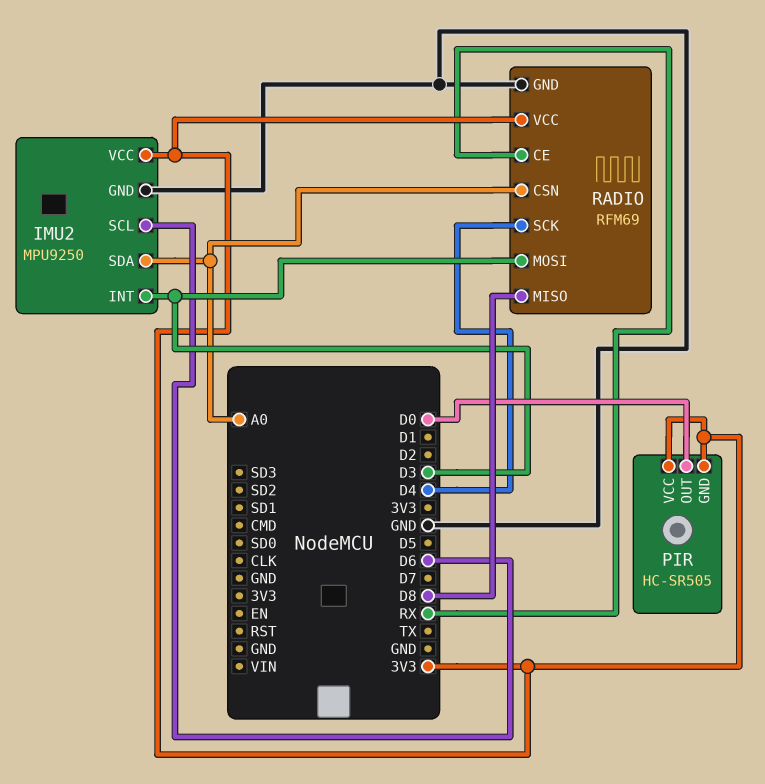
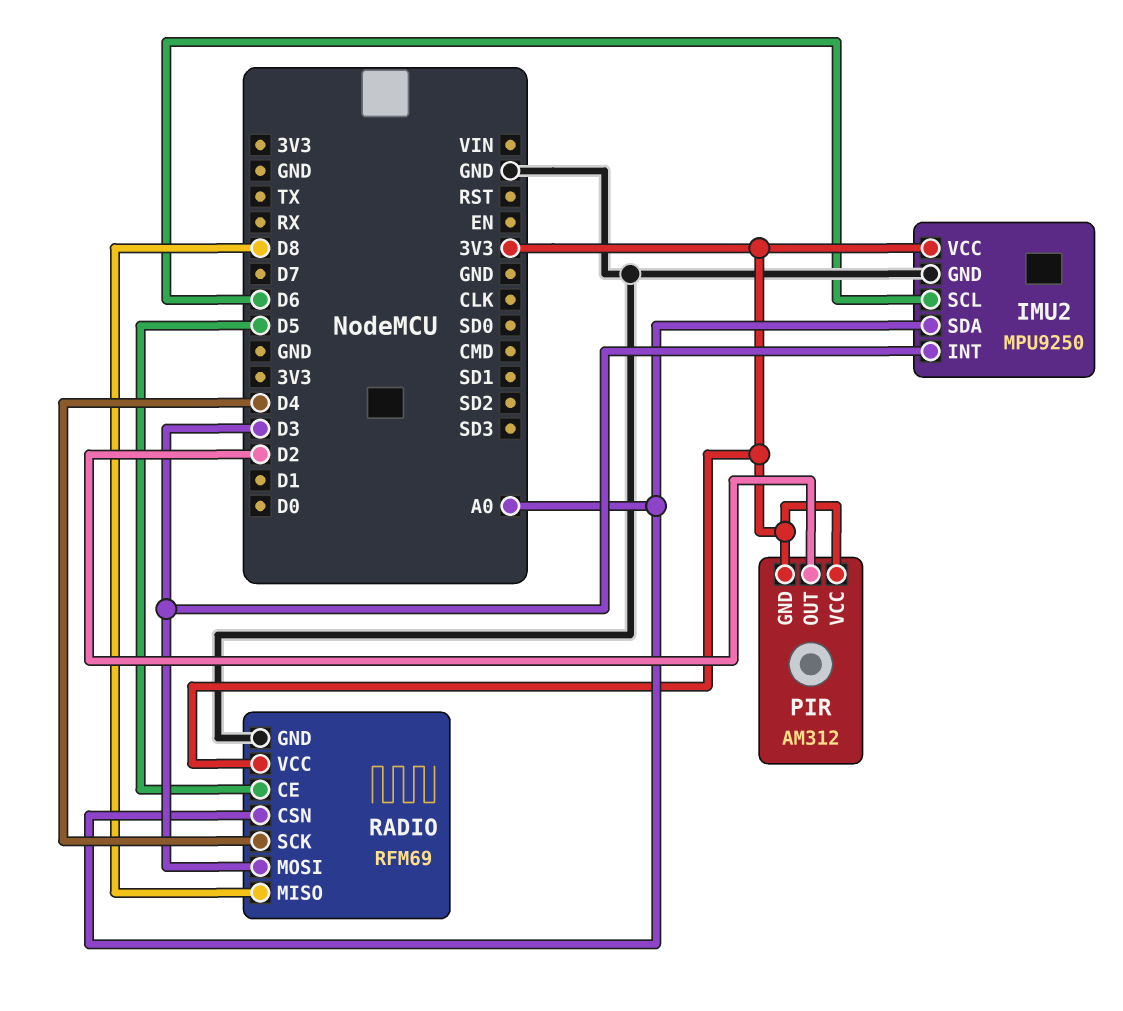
PIR: HC-SR505 -> AM312
PIR pin OUT: D0 -> D2
RADIO pin CE: RX -> D5

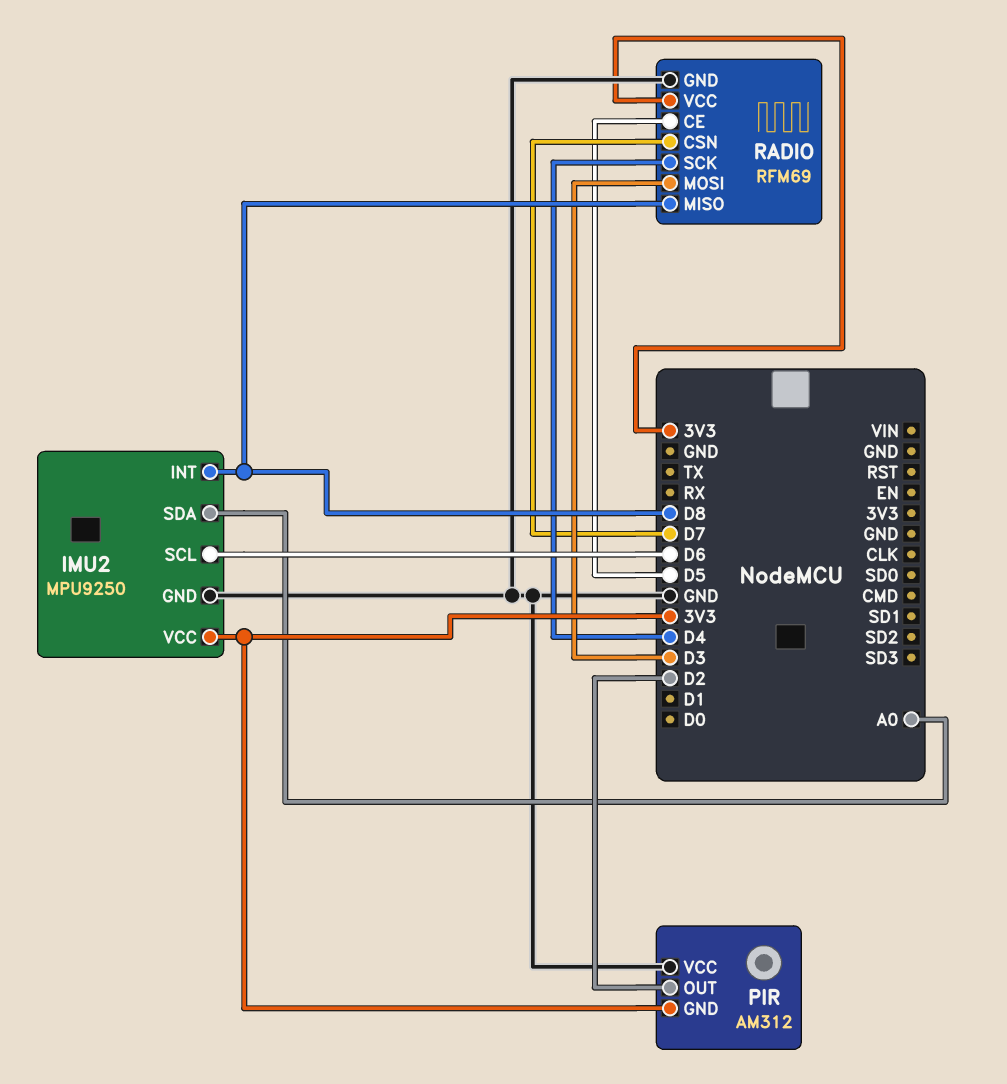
IMU2 pin INT: D3 -> D8
PIR pin VCC: 3V3 -> GND
RADIO pin CSN: A0 -> D7

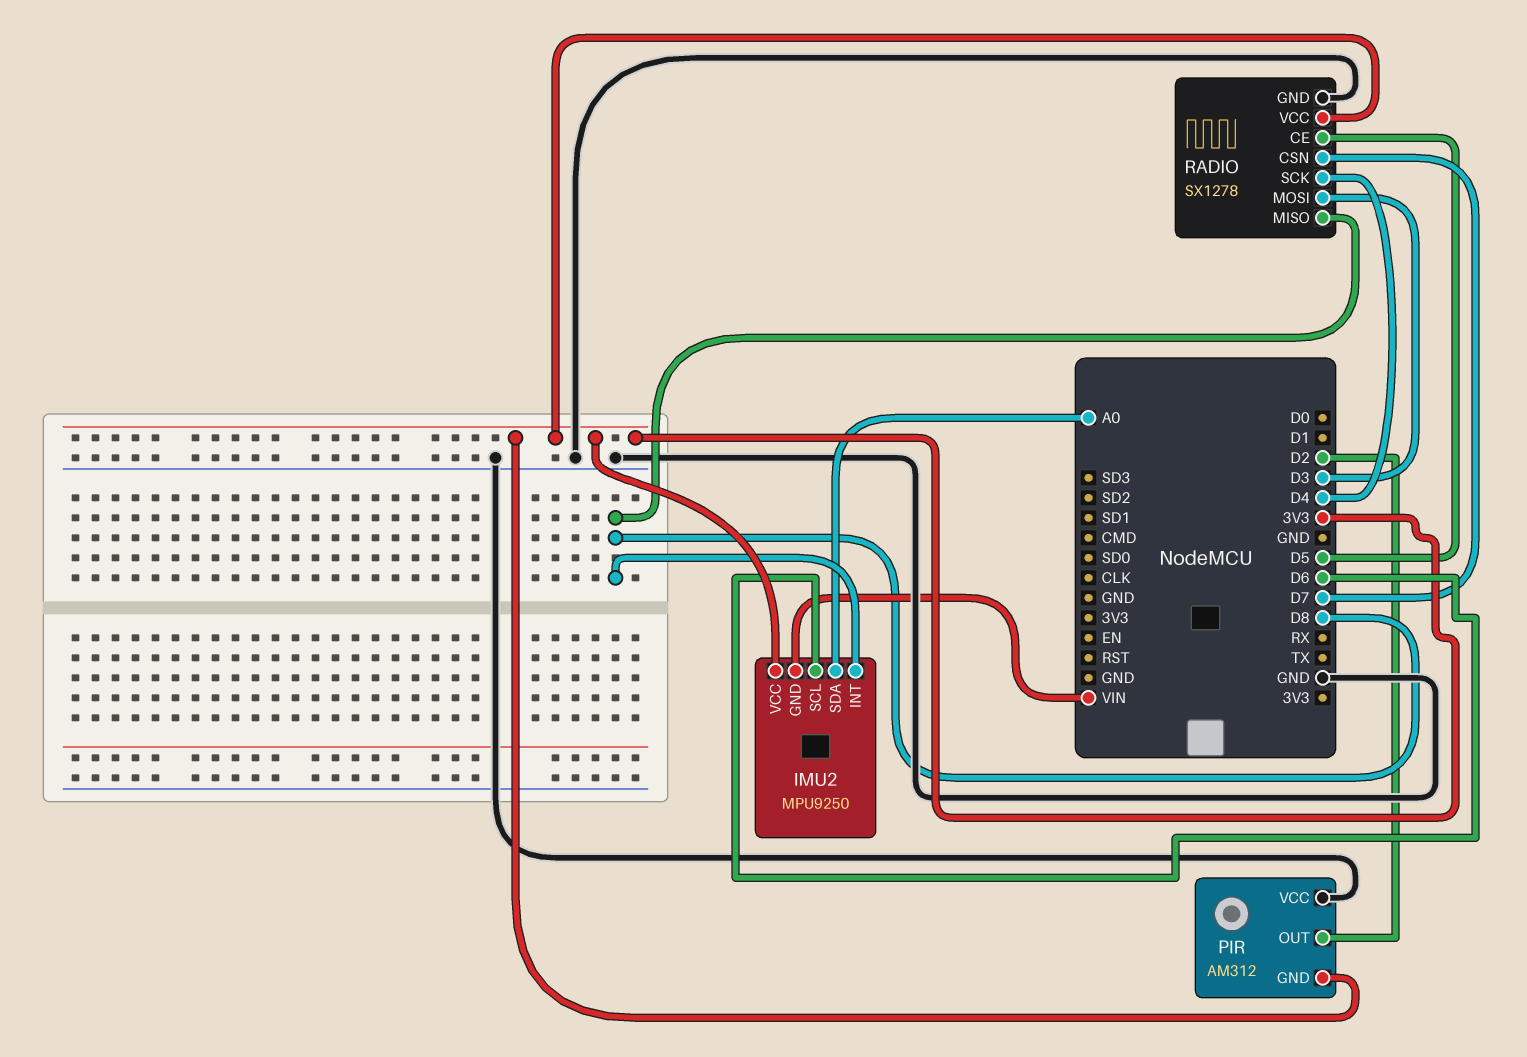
IMU2 pin GND: GND -> VIN
RADIO: RFM69 -> SX1278

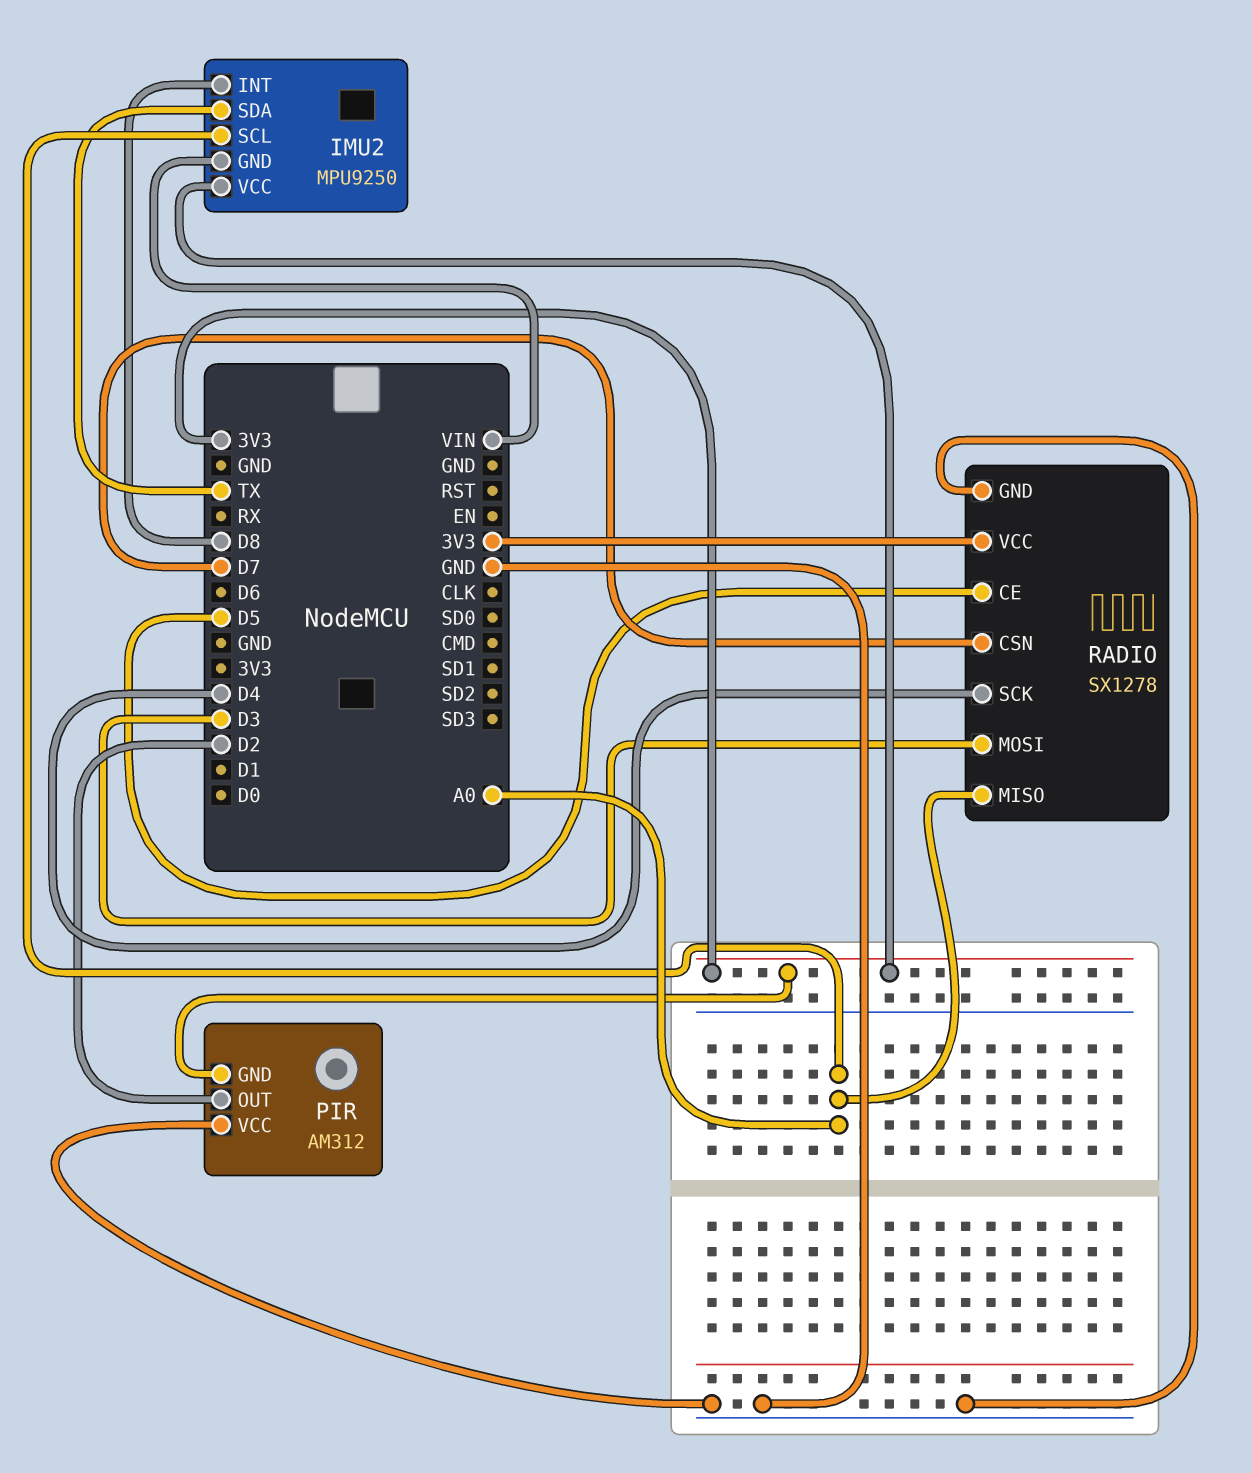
IMU2 pin SCL: D6 -> A0
IMU2 pin SDA: A0 -> TX
RADIO pin MISO: D8 -> A0

